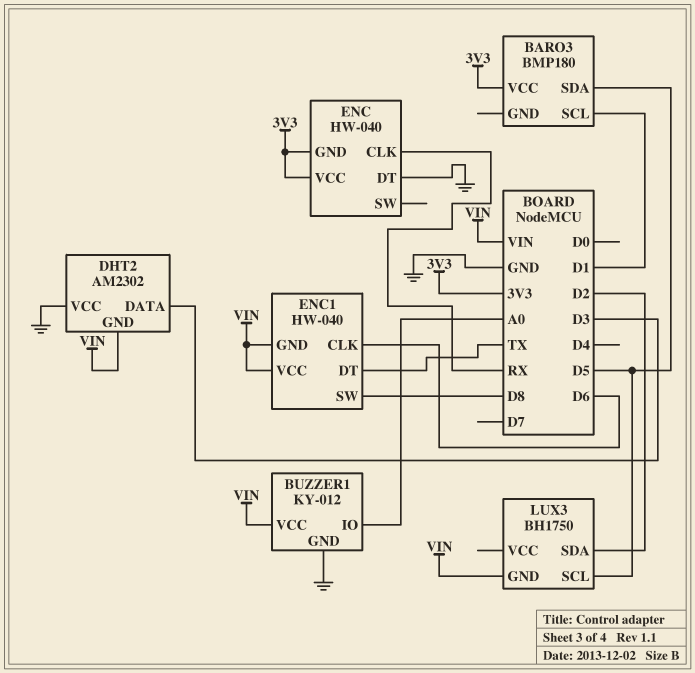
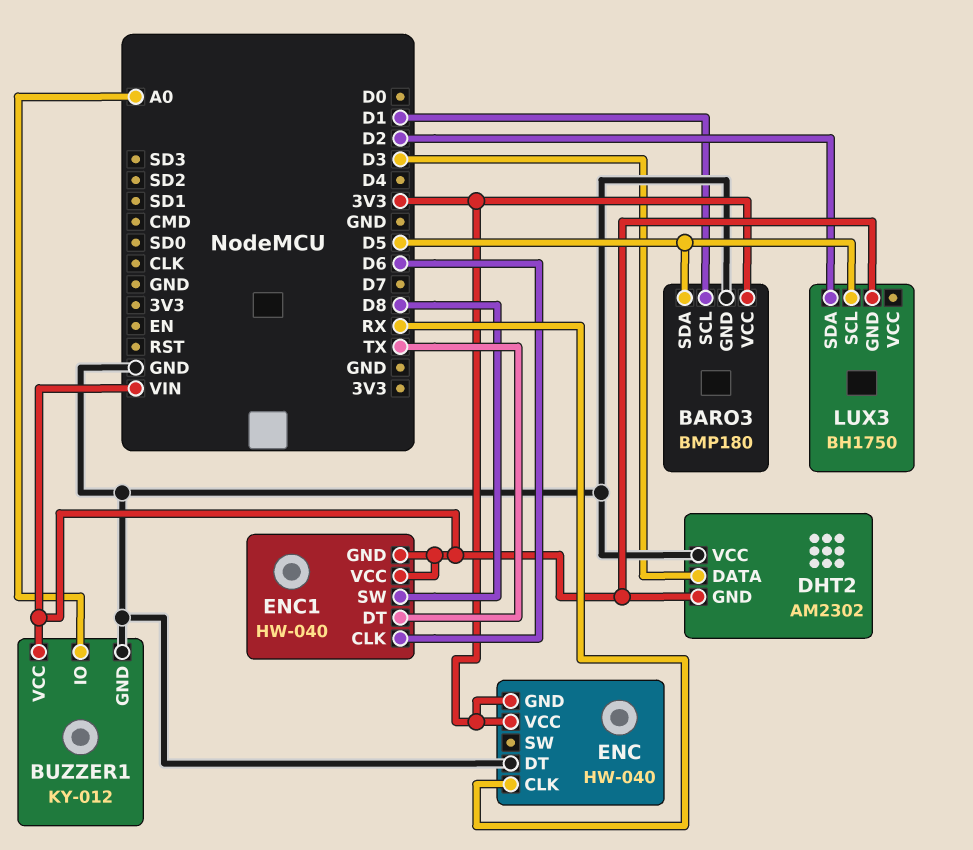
BARO3 pin GND: none -> GND

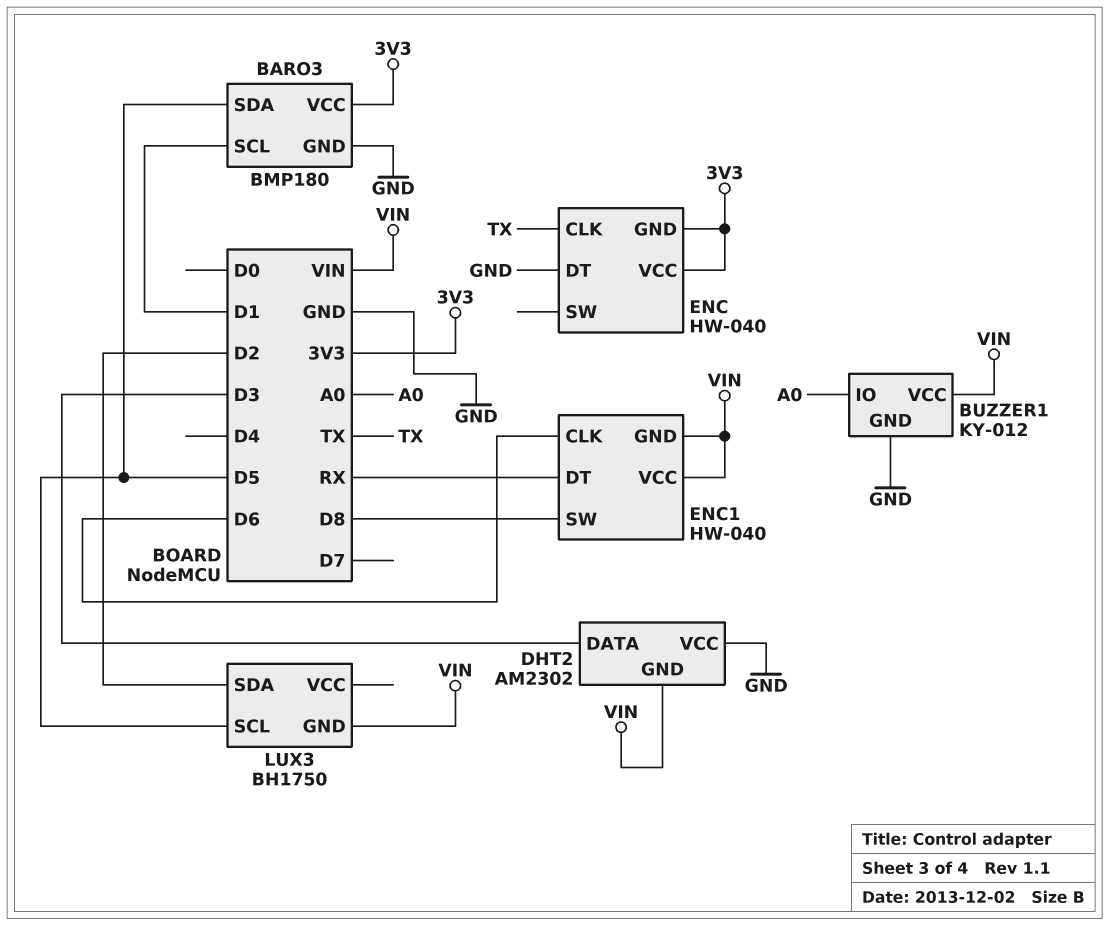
ENC pin CLK: RX -> TX
ENC1 pin DT: TX -> RX

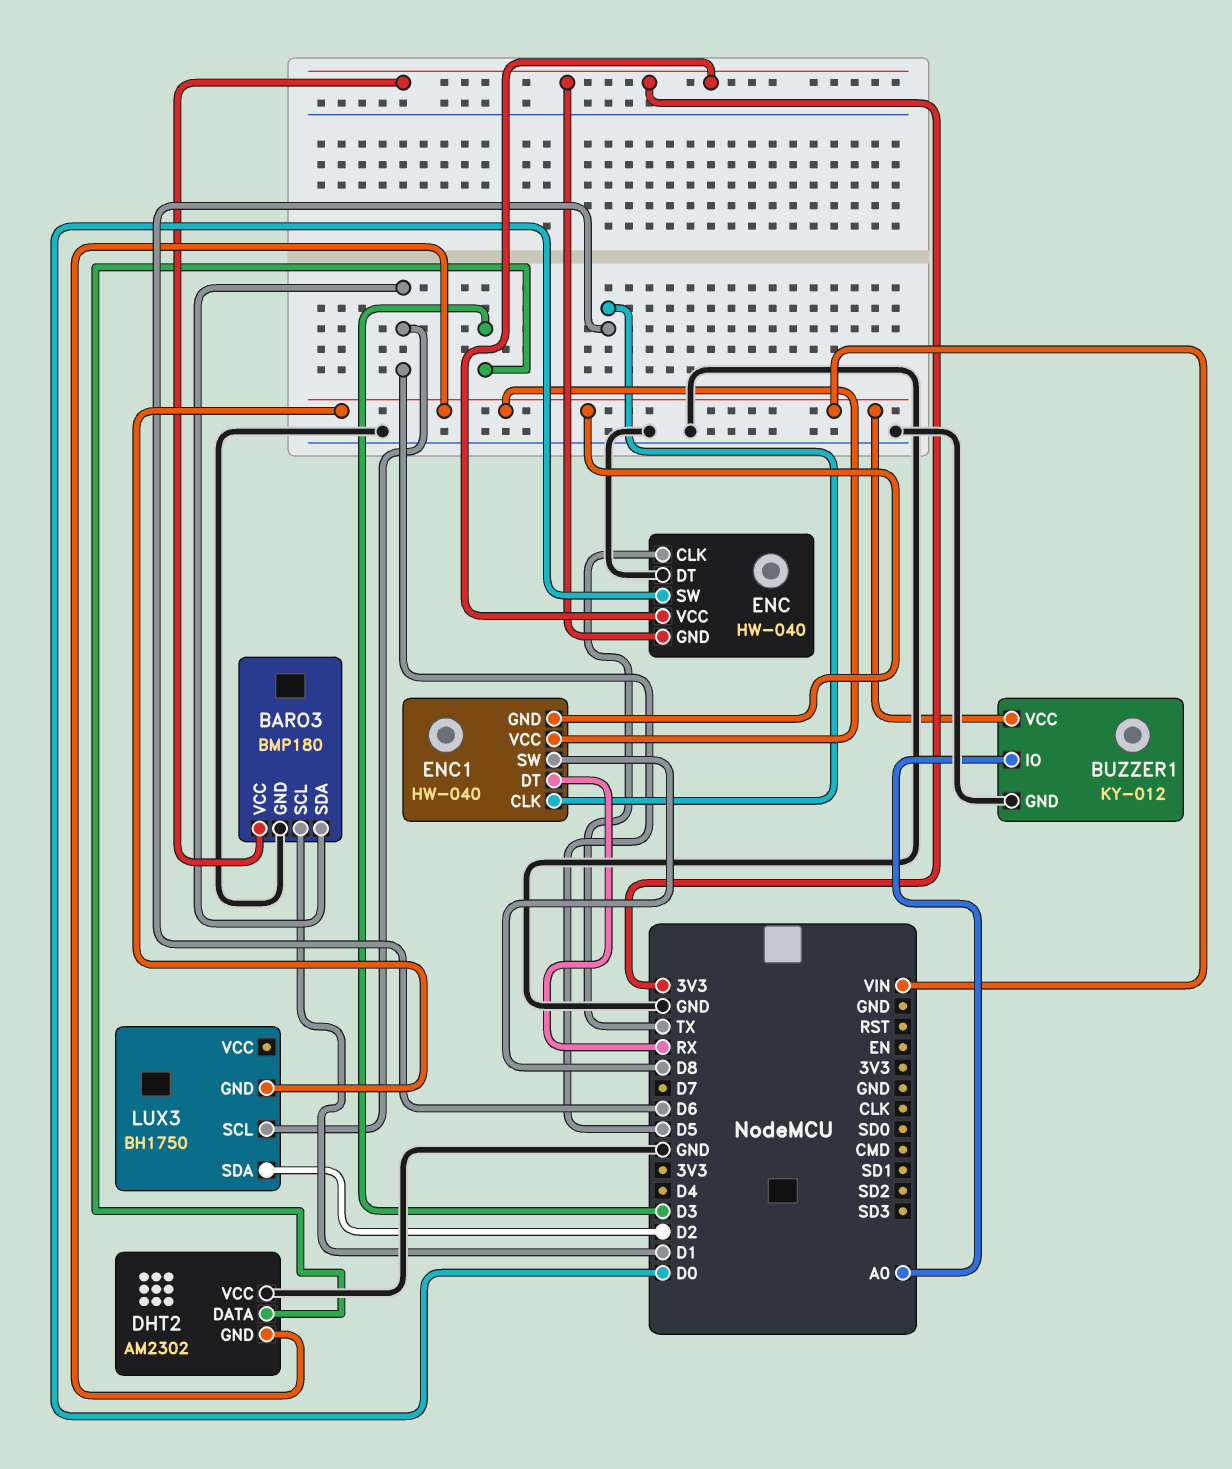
ENC pin SW: none -> D0

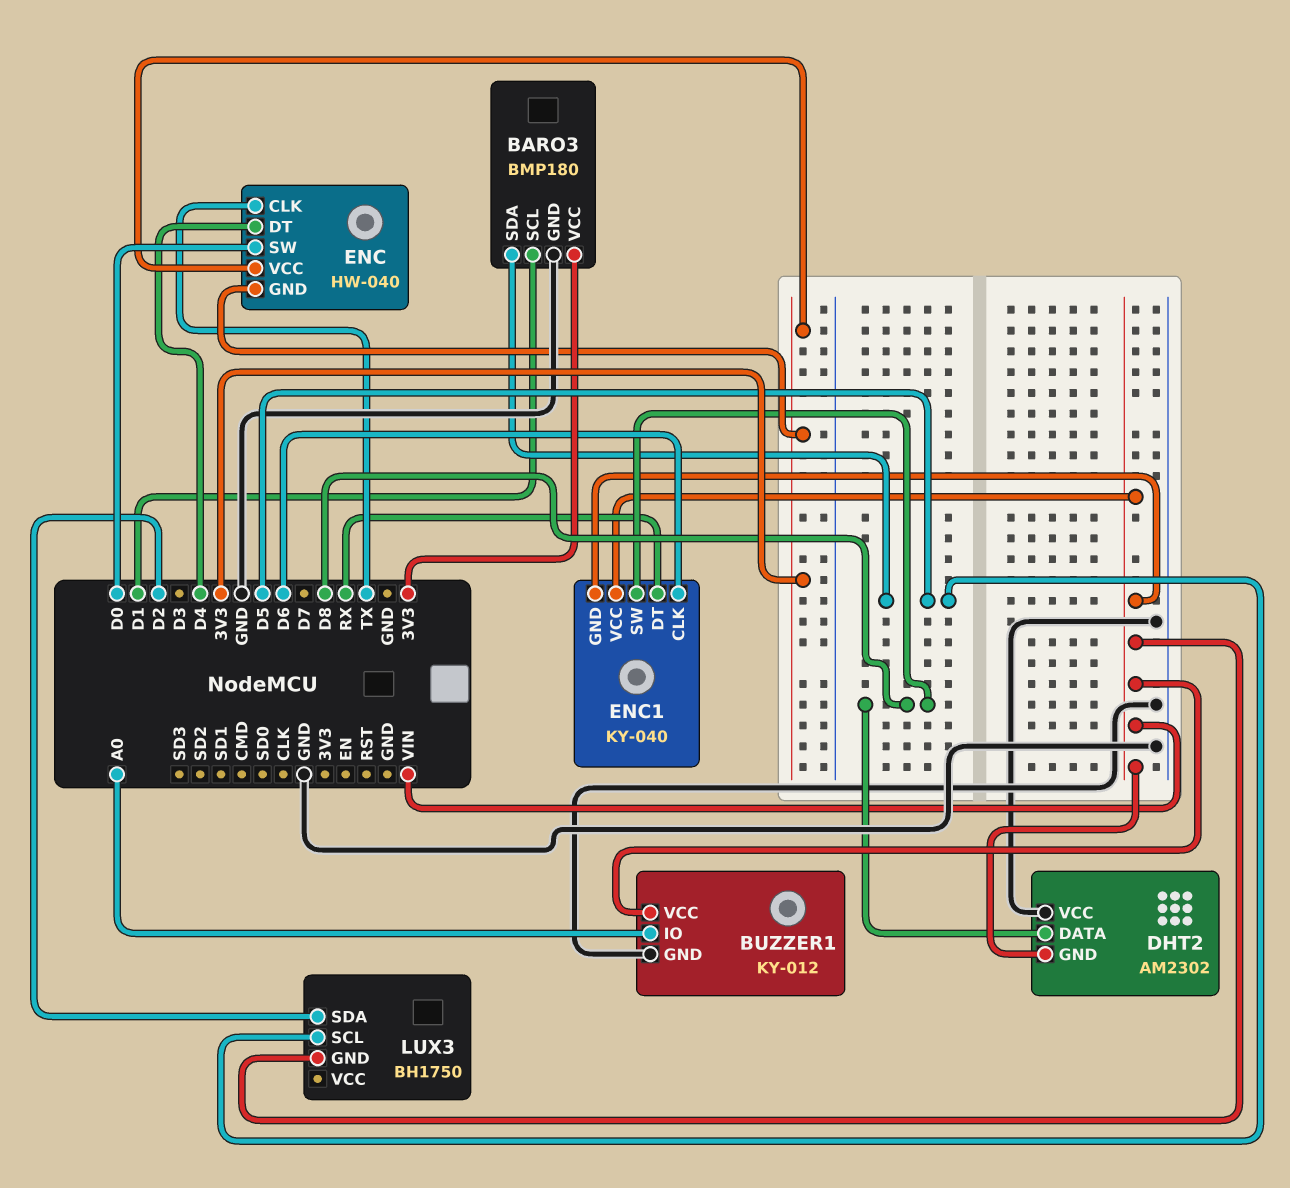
DHT2 pin DATA: D3 -> D8
ENC pin DT: GND -> D4
ENC1: HW-040 -> KY-040

